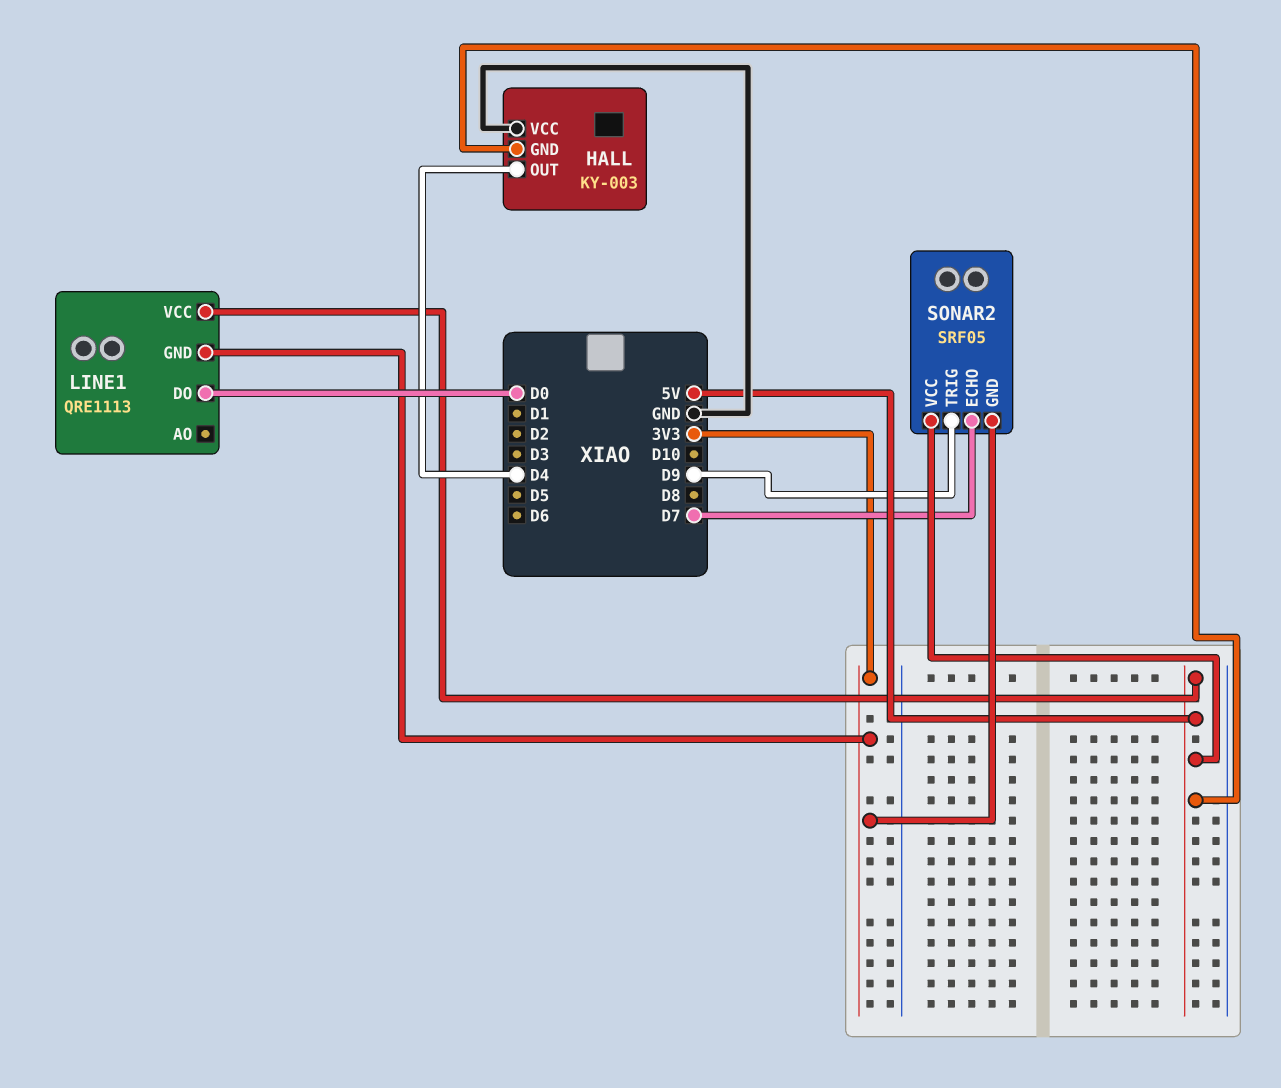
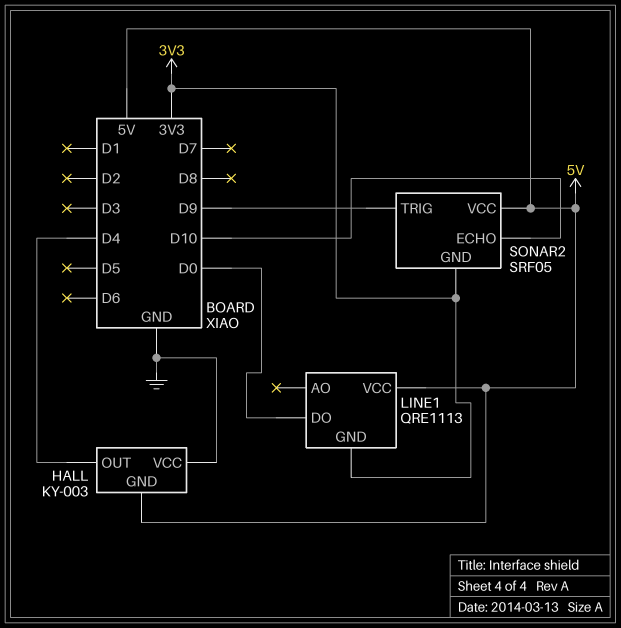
SONAR2 pin ECHO: D7 -> D10

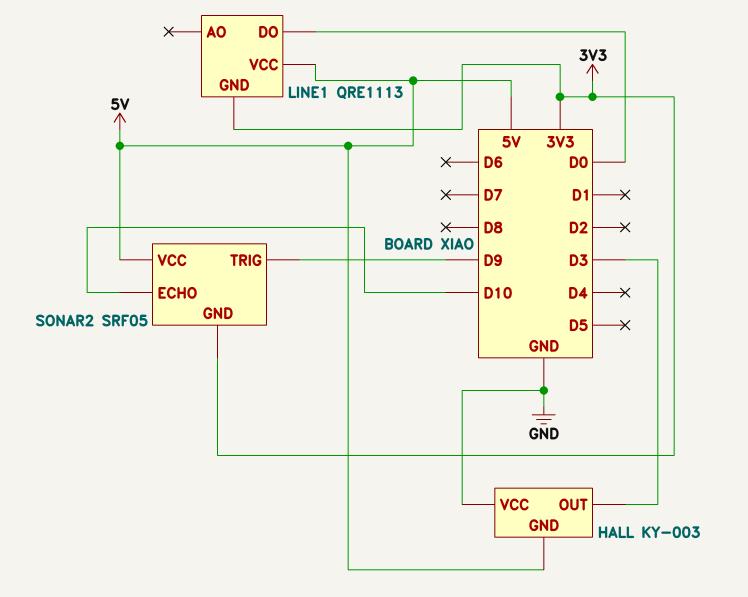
HALL pin OUT: D4 -> D3

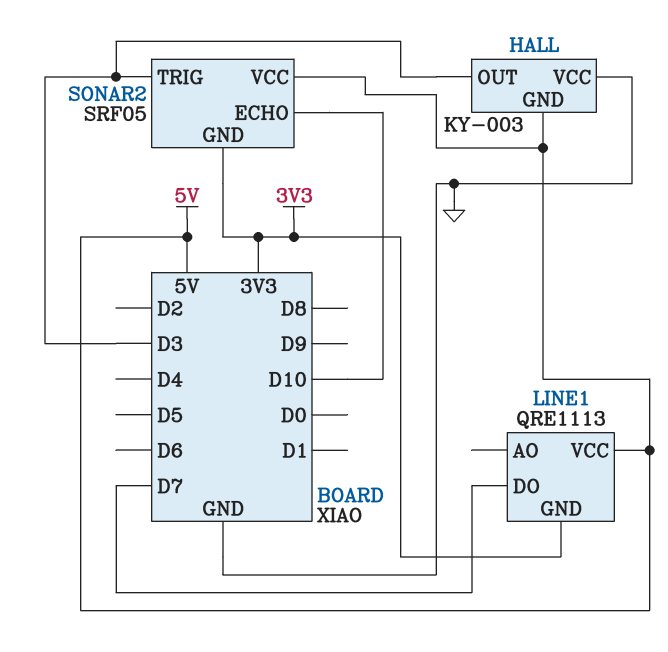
LINE1 pin DO: D0 -> D7
SONAR2 pin TRIG: D9 -> D3

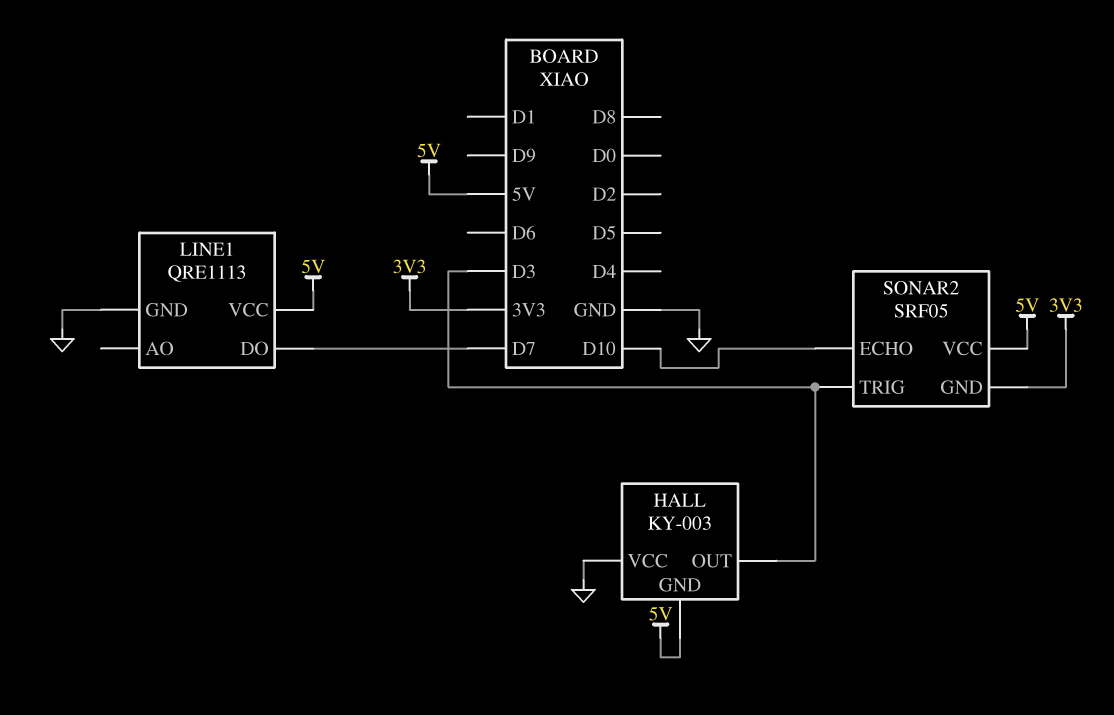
LINE1 pin GND: 3V3 -> GND

